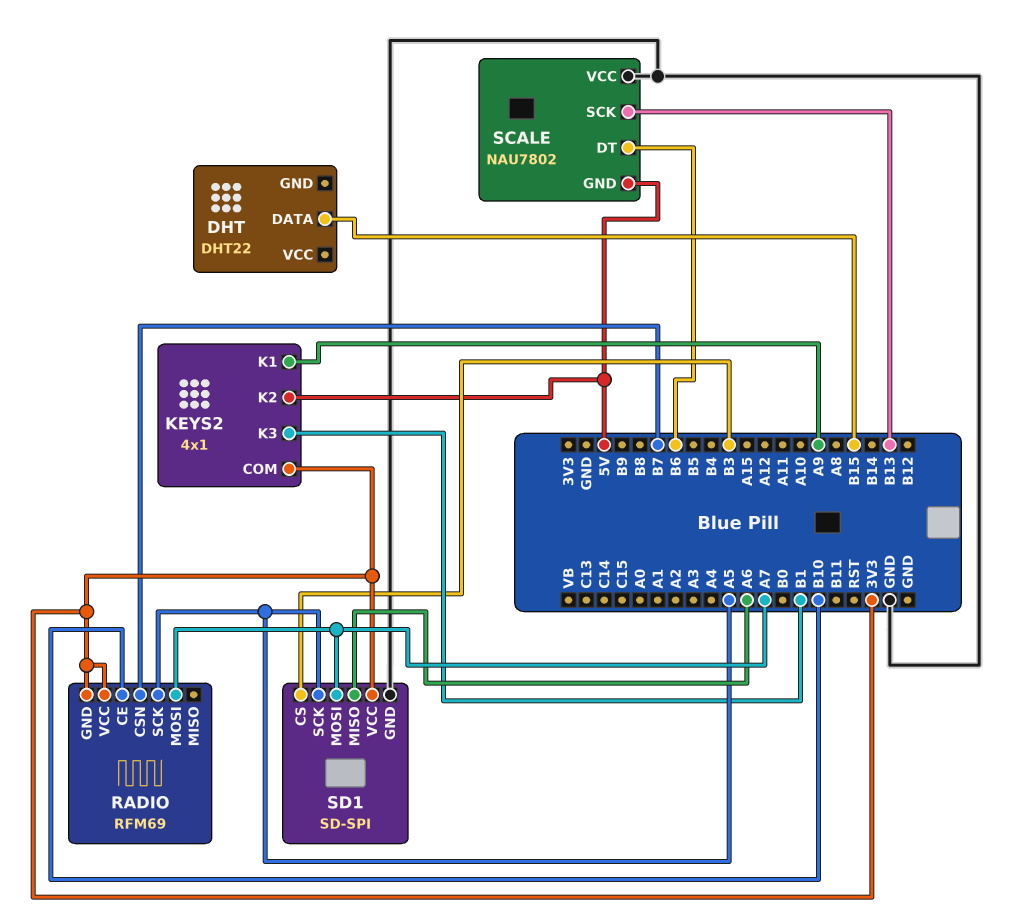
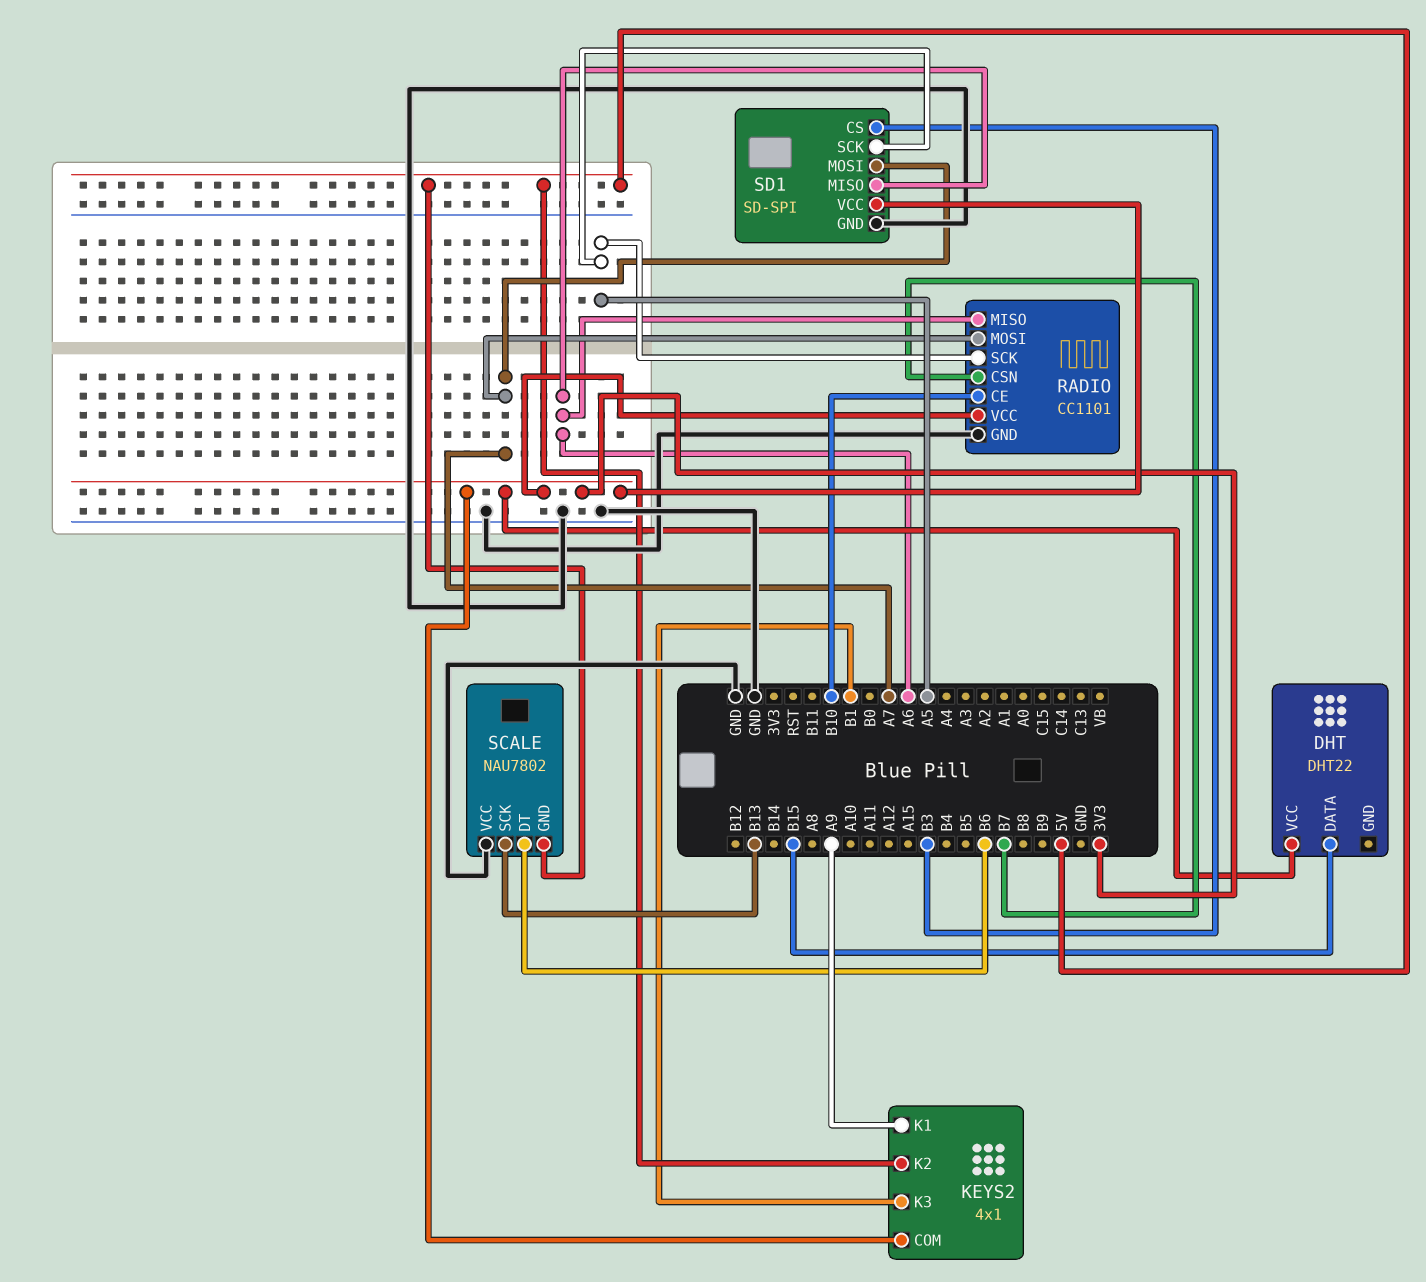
DHT pin VCC: none -> 3V3
RADIO: RFM69 -> CC1101
RADIO pin GND: 3V3 -> GND
RADIO pin MISO: none -> A6

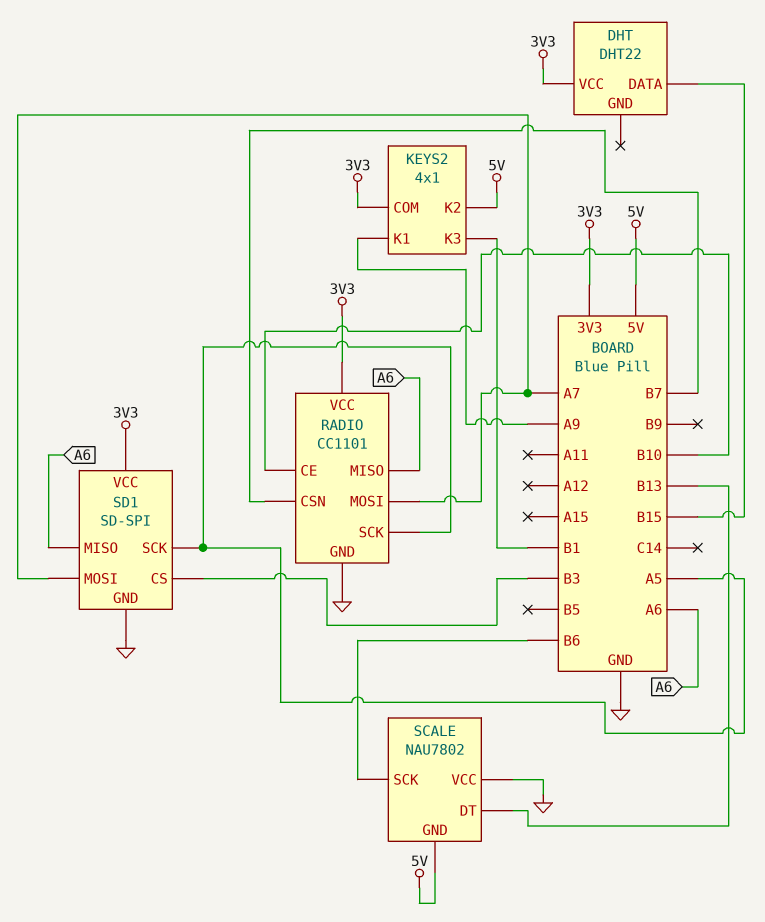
SCALE pin DT: B6 -> B13
SCALE pin SCK: B13 -> B6

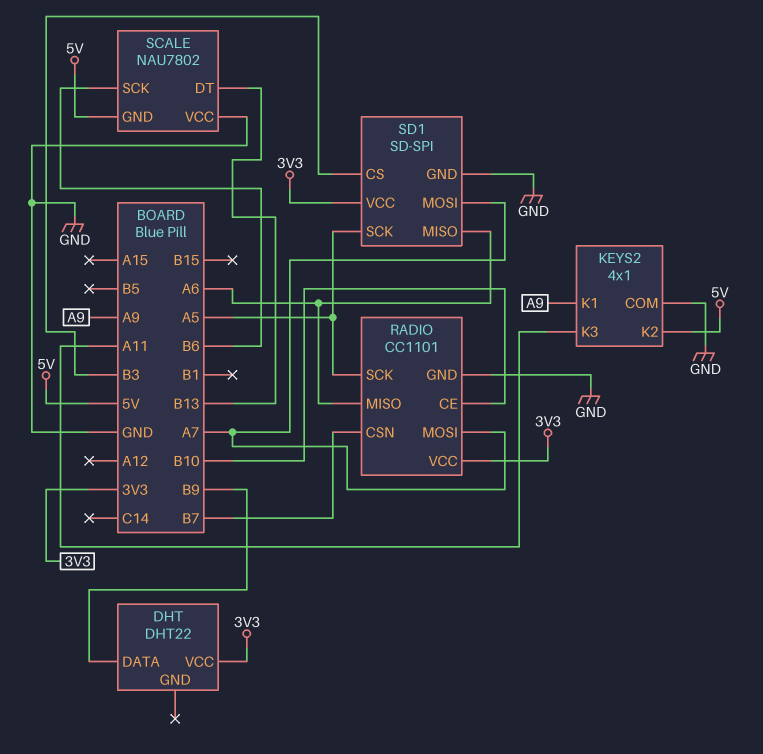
DHT pin DATA: B15 -> B9
KEYS2 pin COM: 3V3 -> GND
KEYS2 pin K3: B1 -> A11

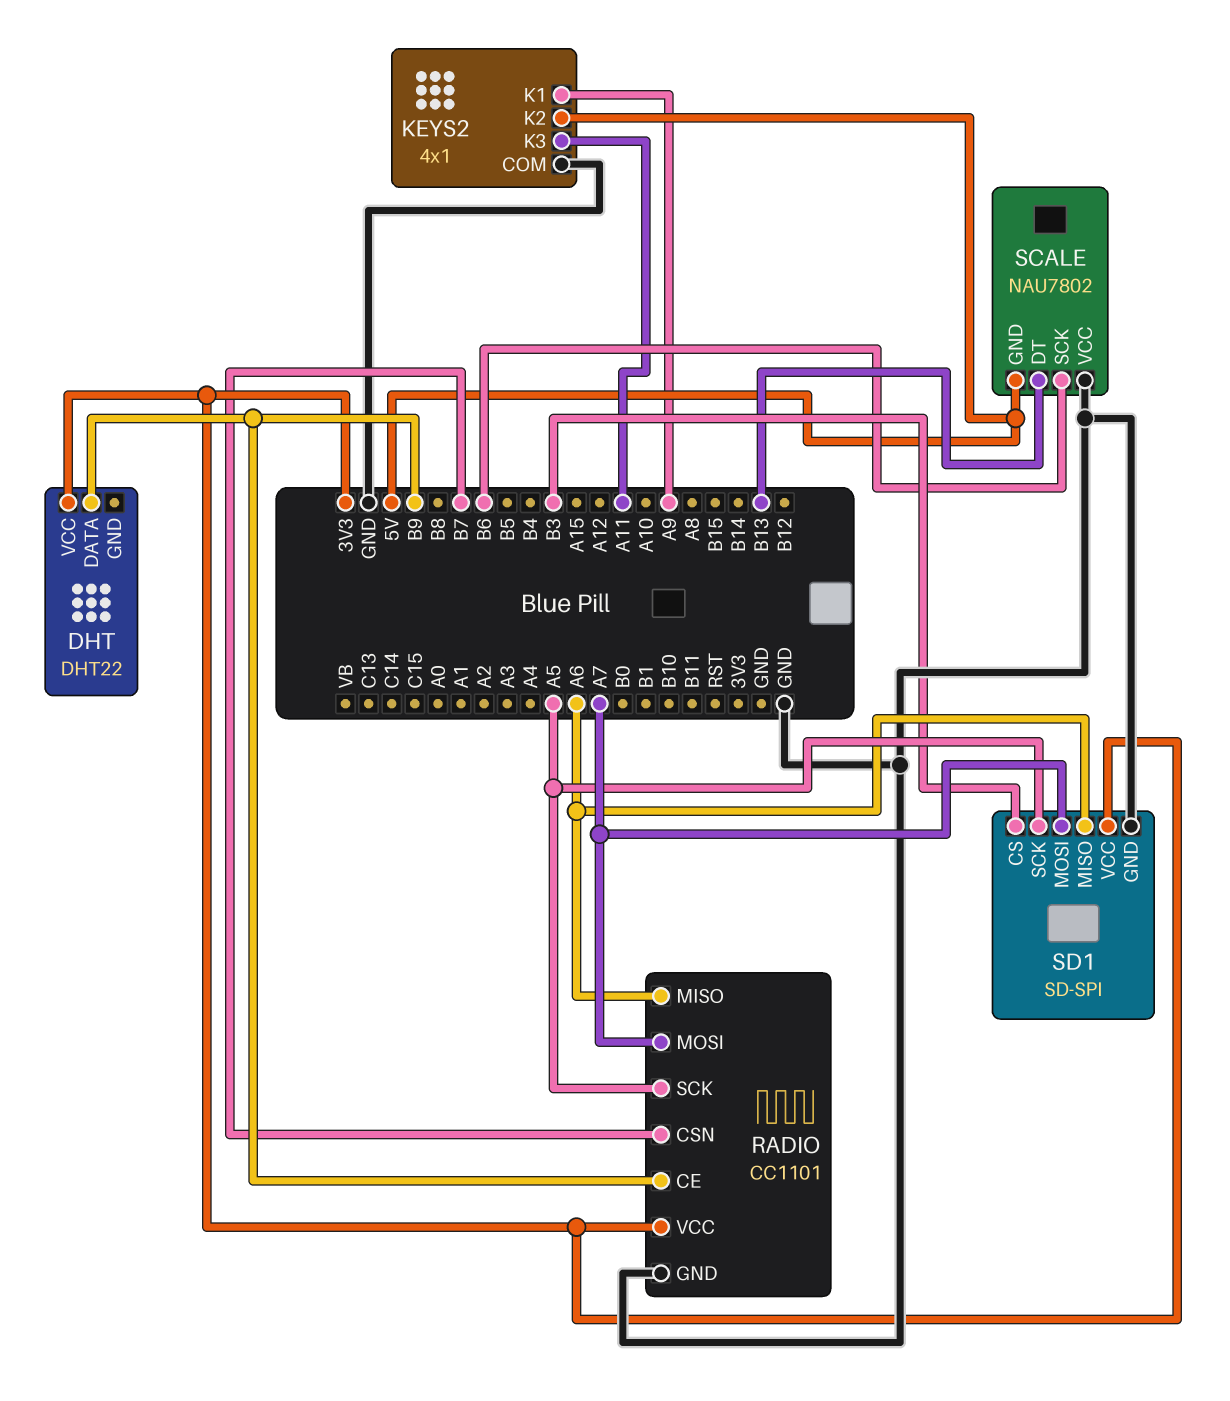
RADIO pin CE: B10 -> B9

